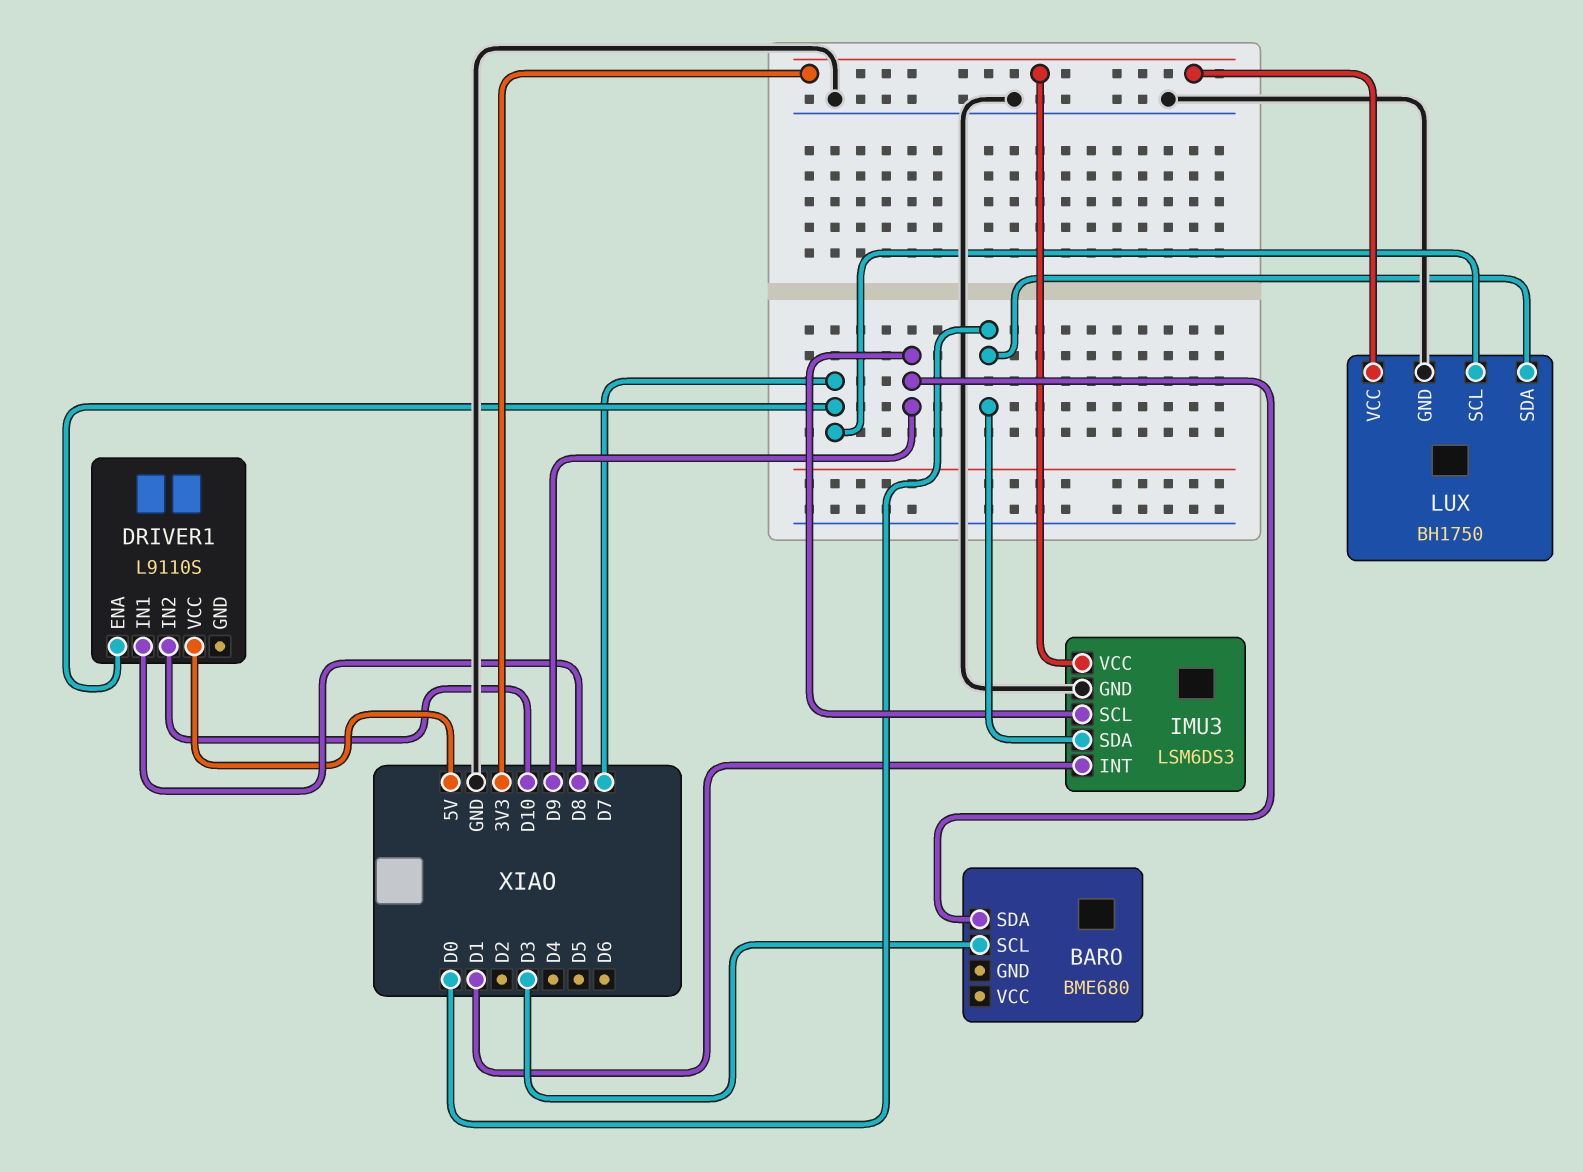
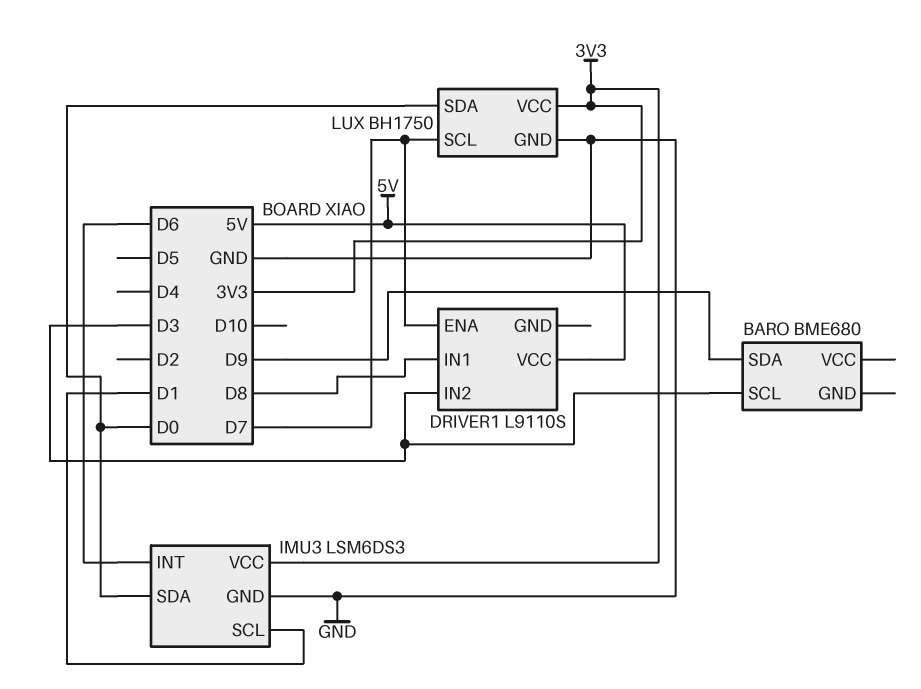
DRIVER1 pin IN2: D10 -> D3
IMU3 pin INT: D1 -> D6
IMU3 pin SCL: D9 -> D1

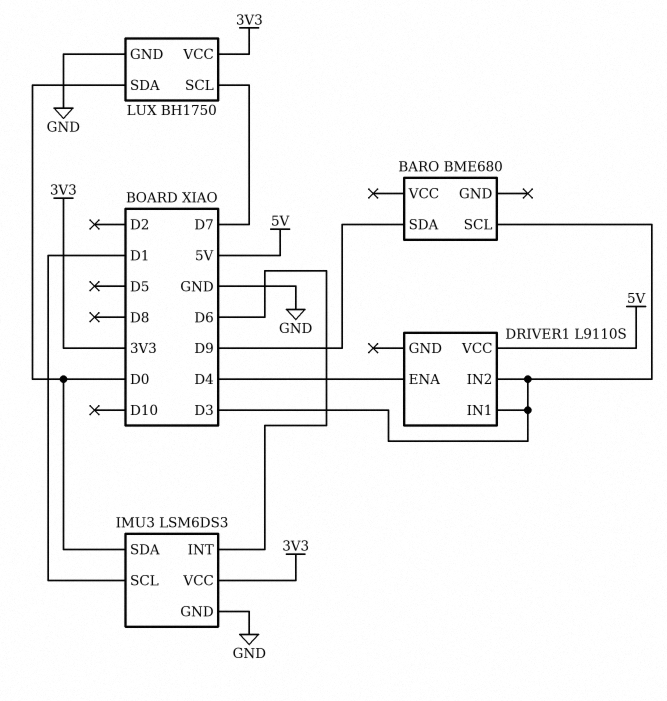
DRIVER1 pin ENA: D7 -> D4
DRIVER1 pin IN1: D8 -> D3

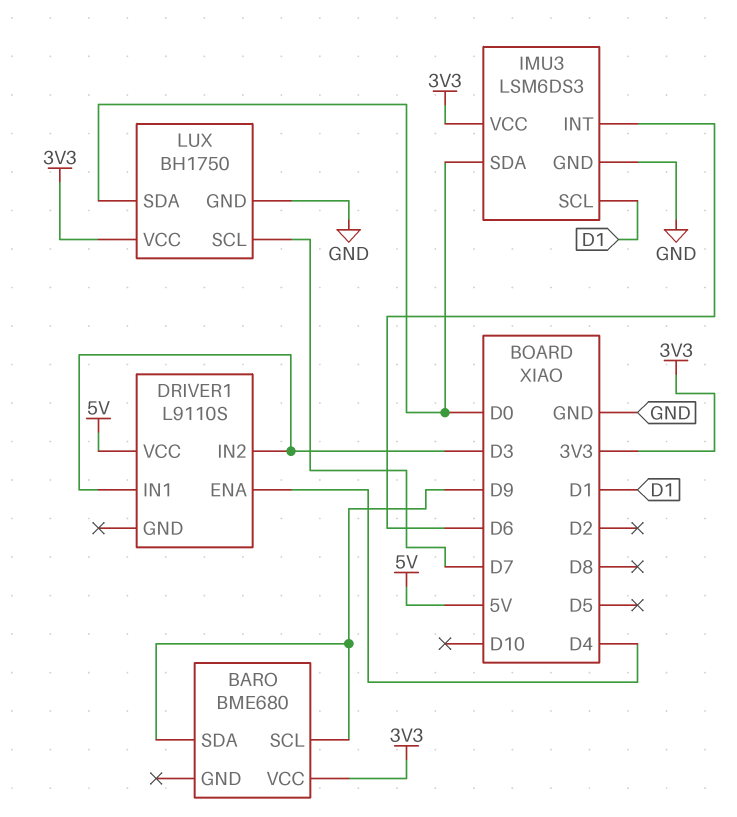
BARO pin SCL: D3 -> D9
BARO pin VCC: none -> 3V3

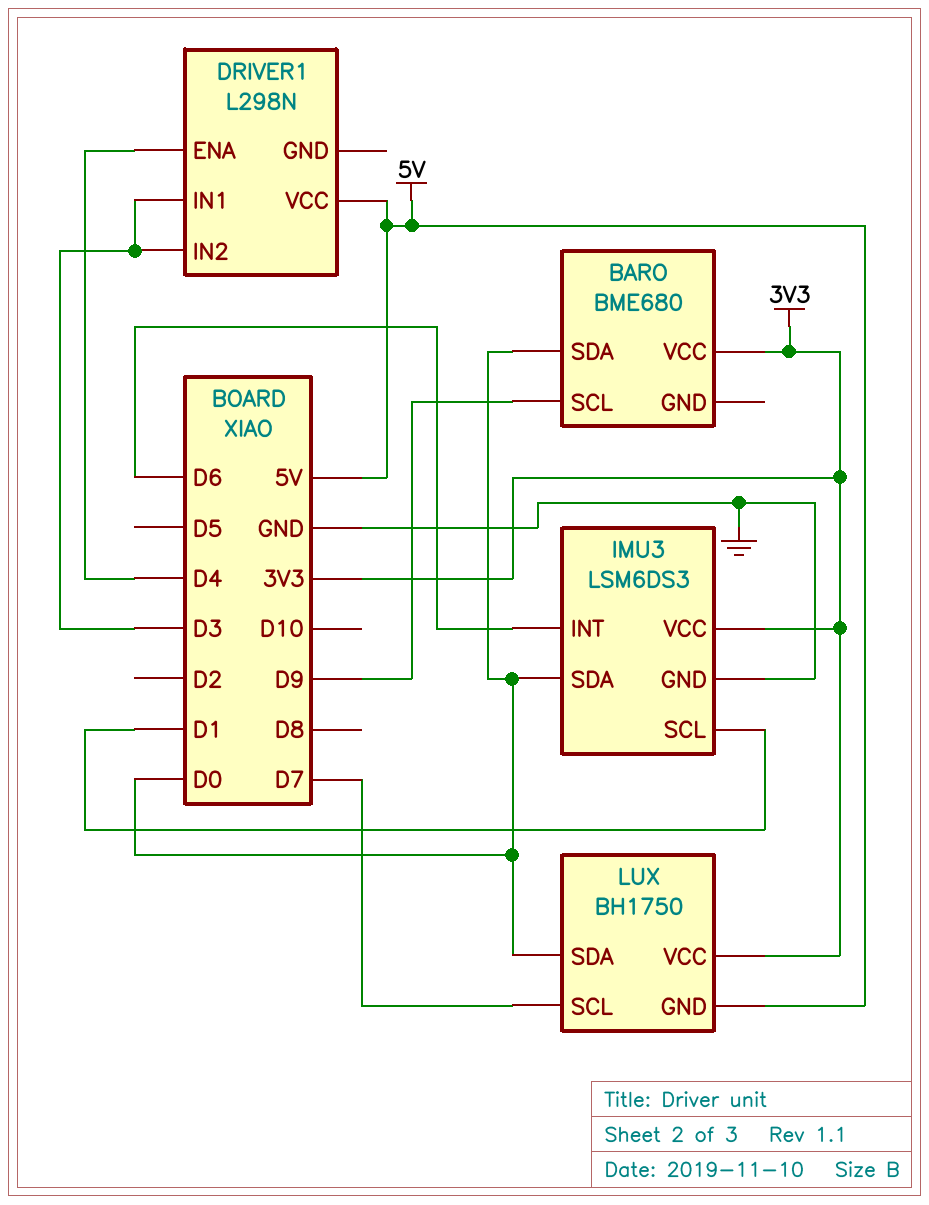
BARO pin SDA: D9 -> D0
DRIVER1: L9110S -> L298N
LUX pin GND: GND -> 5V

